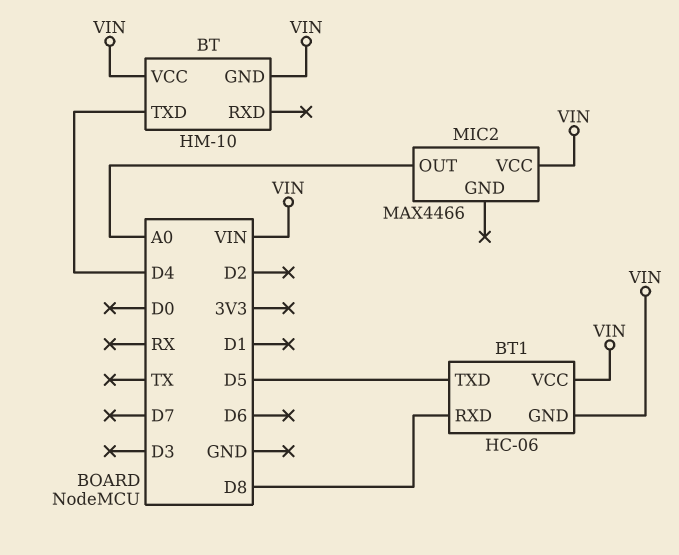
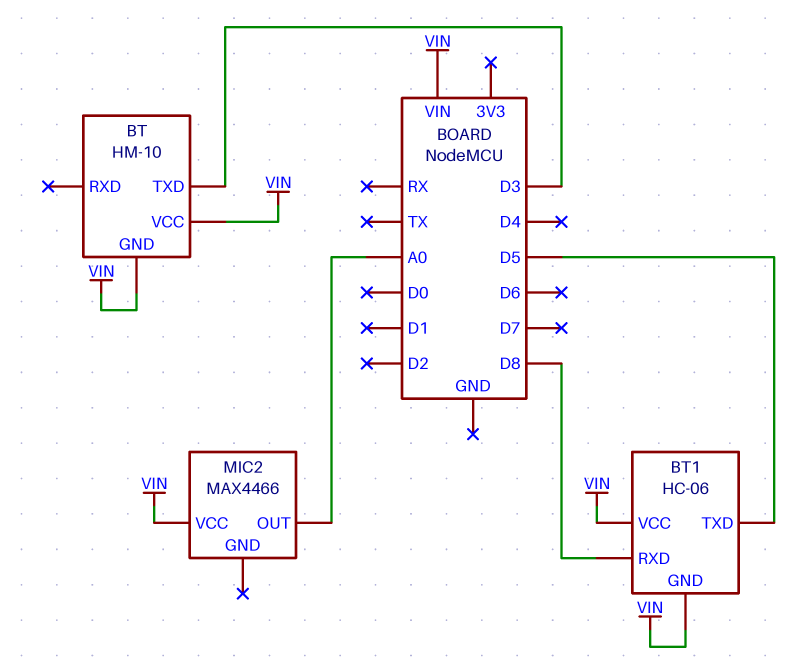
BT pin TXD: D4 -> D3

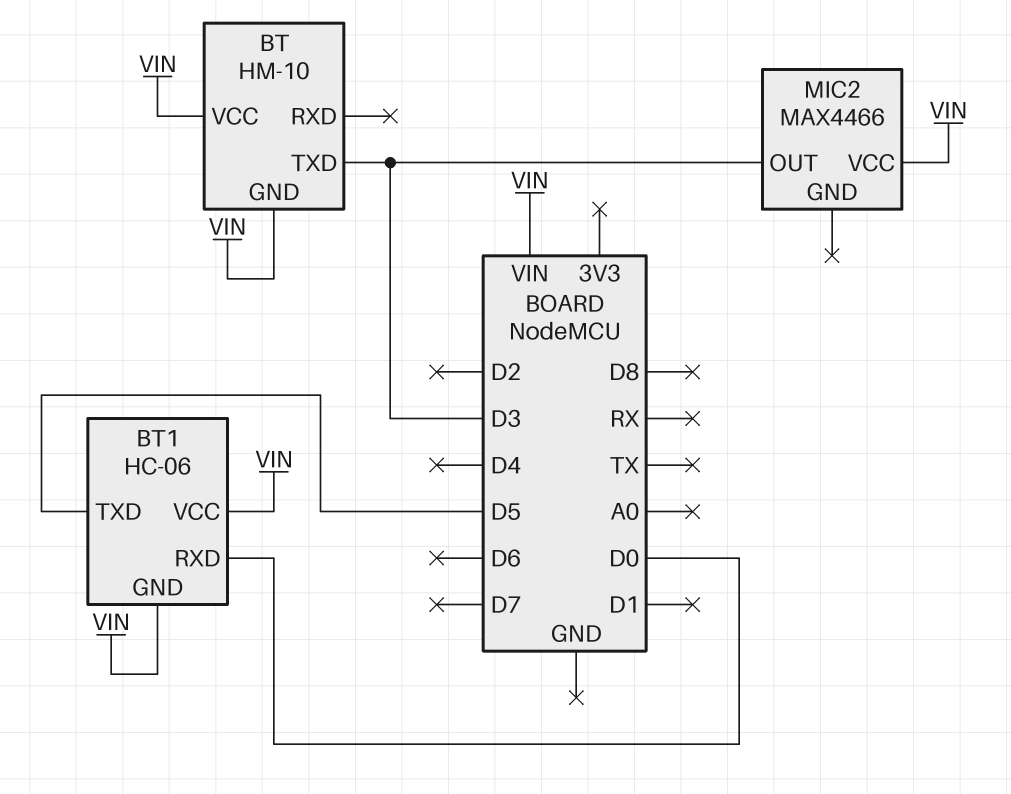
BT1 pin RXD: D8 -> D0
MIC2 pin OUT: A0 -> D3

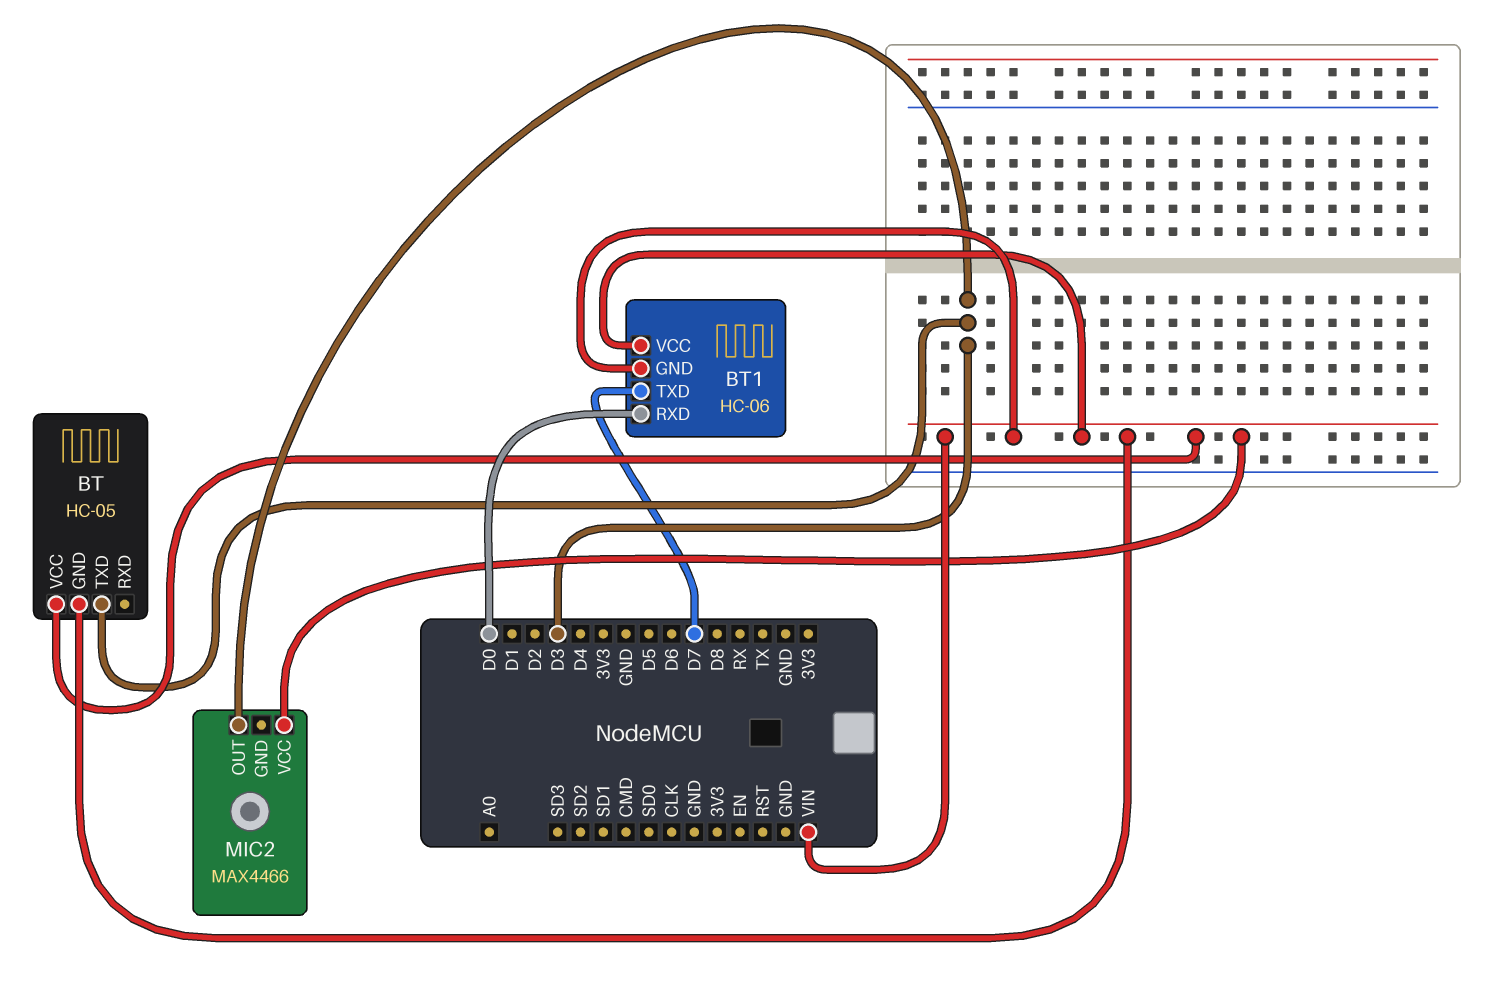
BT: HM-10 -> HC-05
BT1 pin TXD: D5 -> D7

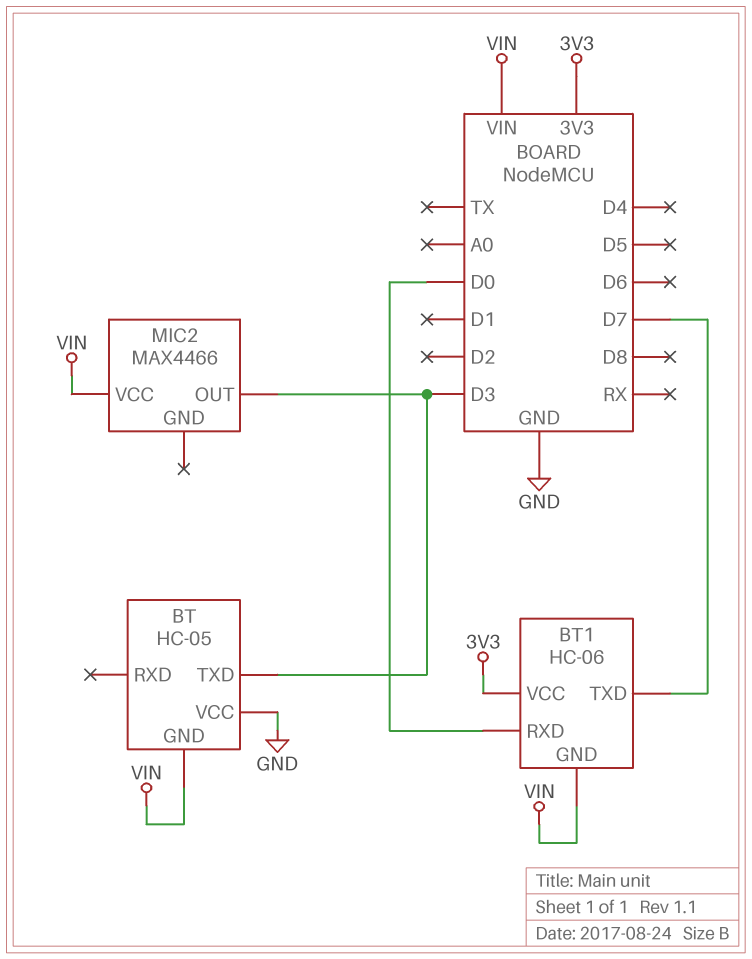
BT pin VCC: VIN -> GND
BT1 pin VCC: VIN -> 3V3

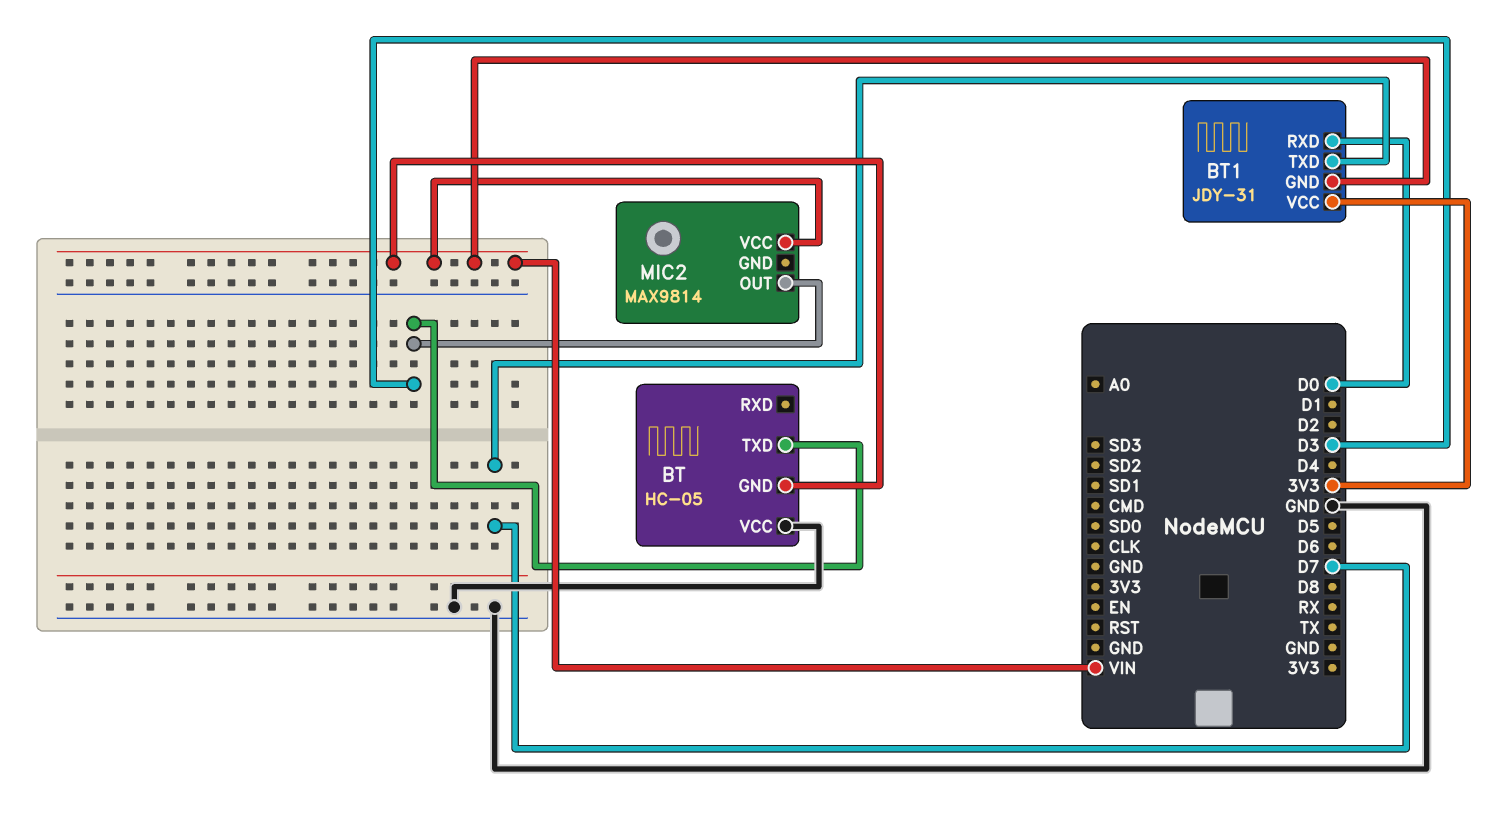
BT1: HC-06 -> JDY-31
MIC2: MAX4466 -> MAX9814

